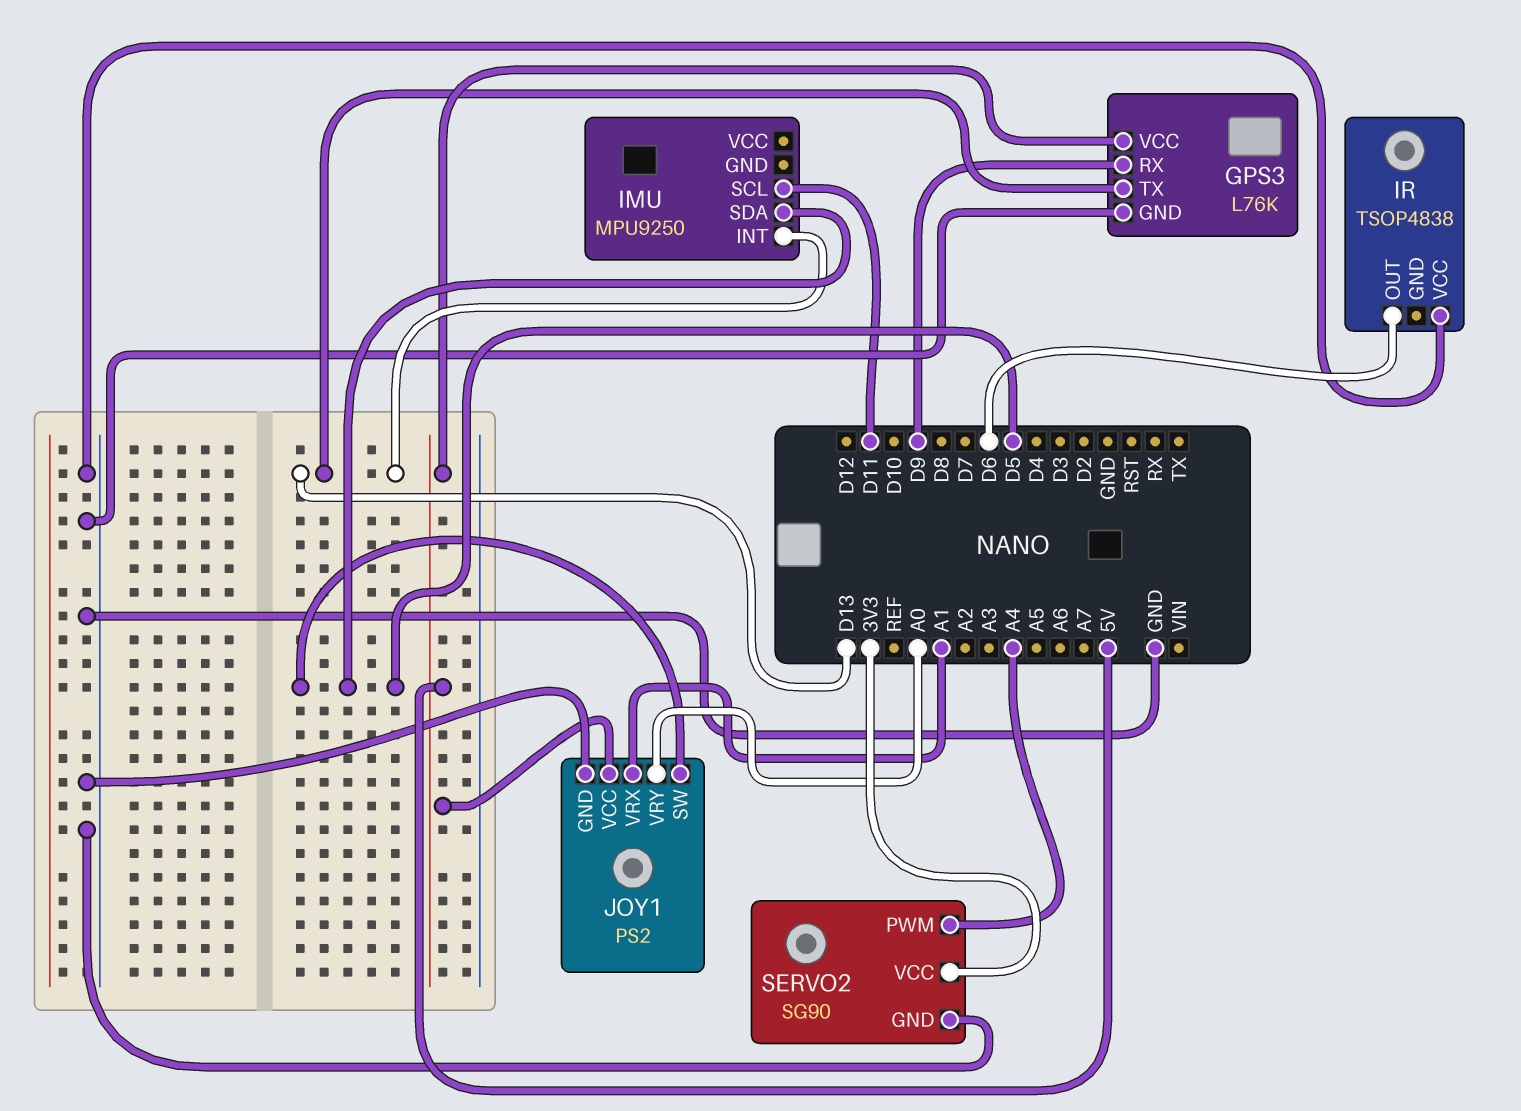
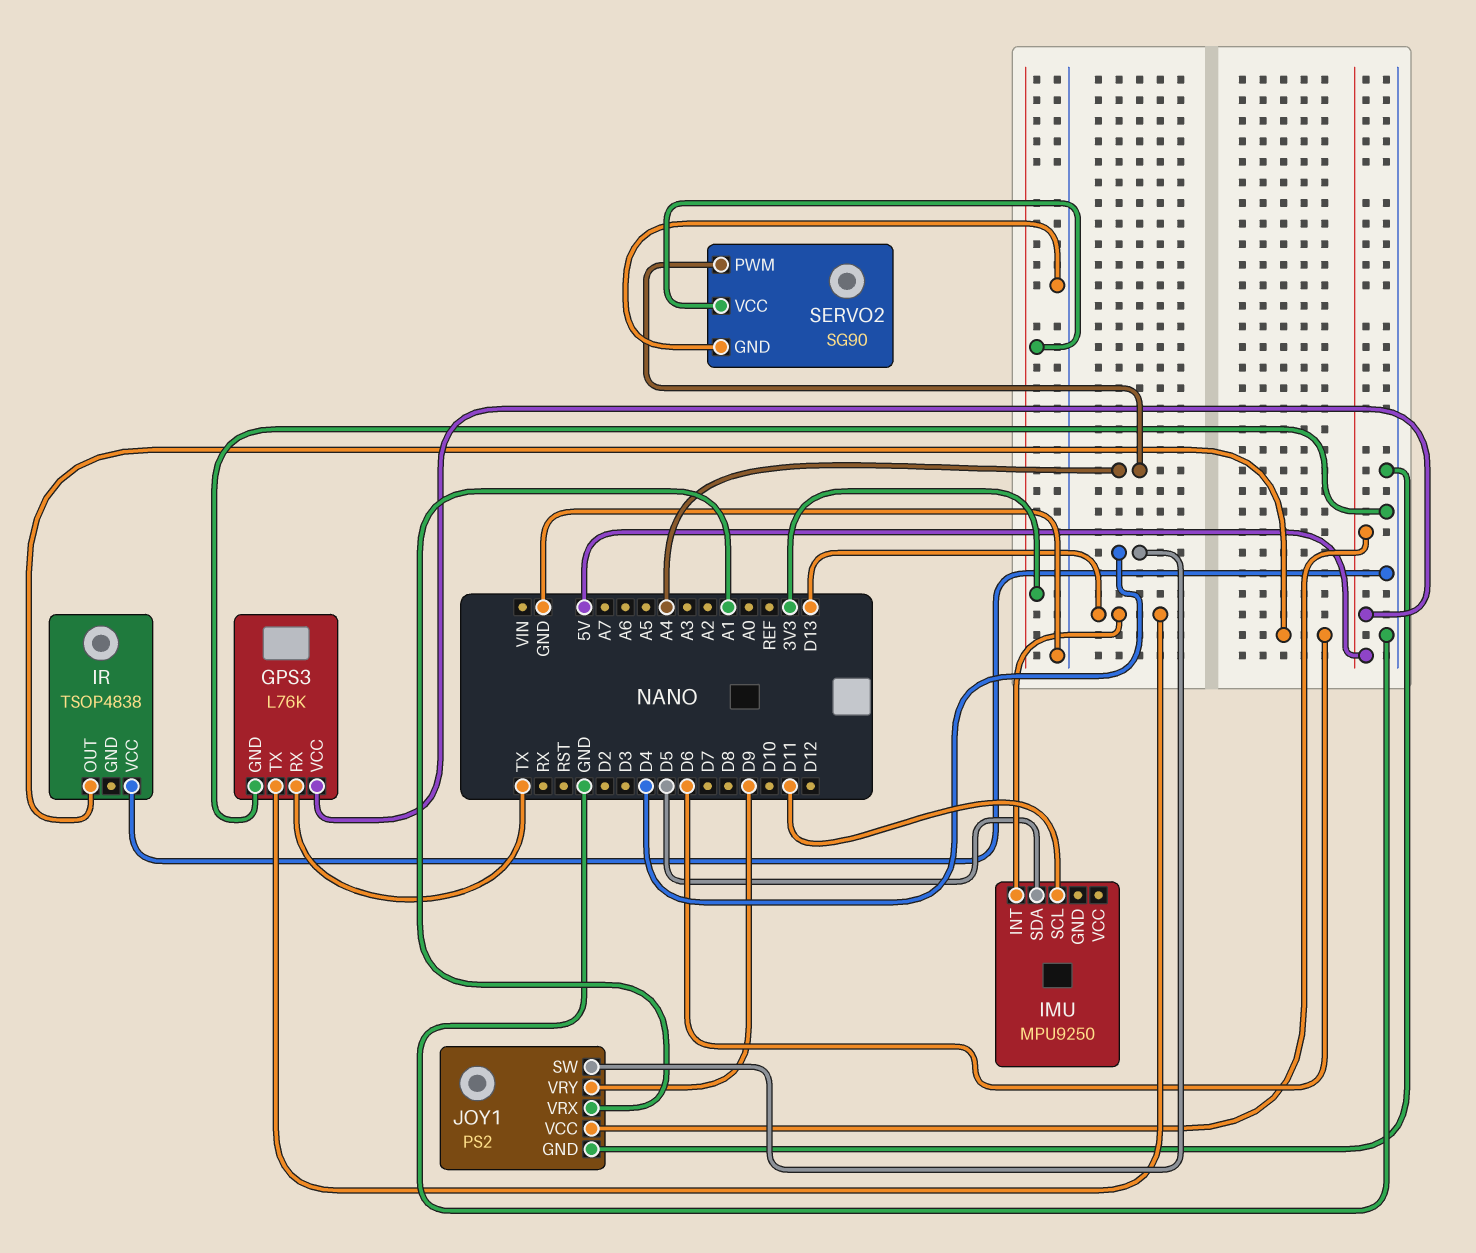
GPS3 pin RX: D9 -> TX
JOY1 pin SW: D5 -> D4
JOY1 pin VRY: A0 -> D9

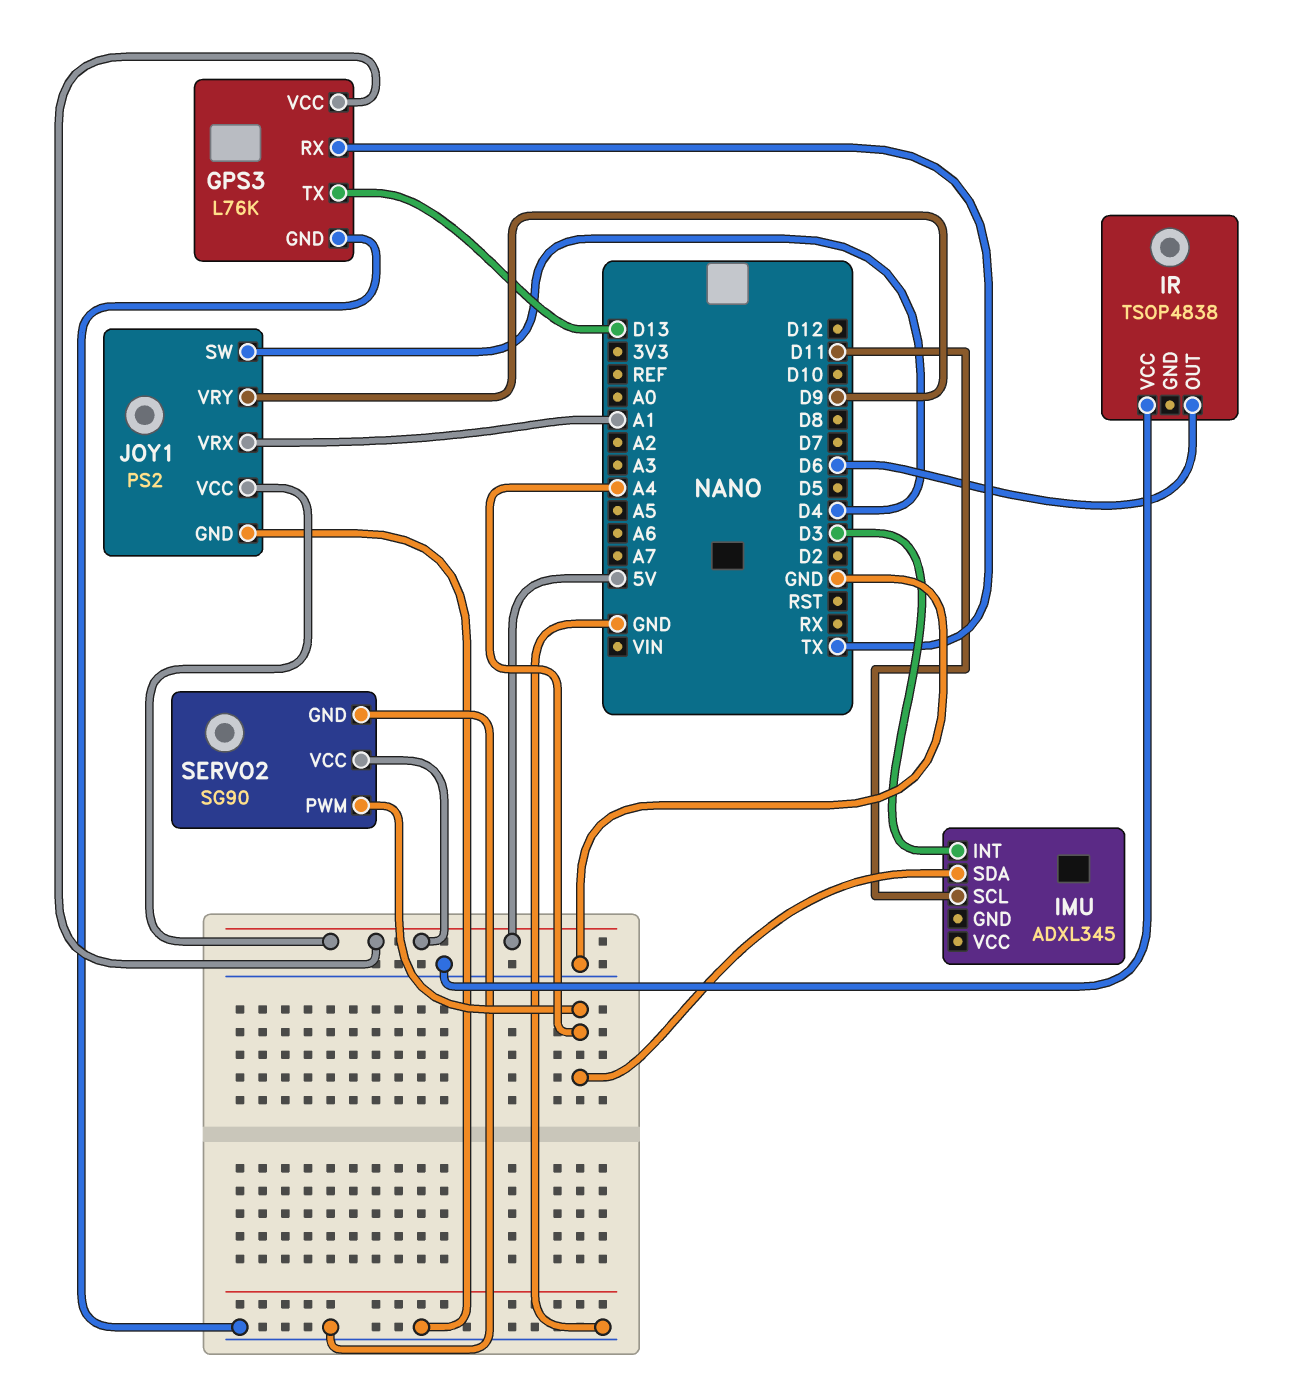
IMU: MPU9250 -> ADXL345
IMU pin INT: D13 -> D3
IMU pin SDA: D5 -> A4
SERVO2 pin VCC: 3V3 -> 5V

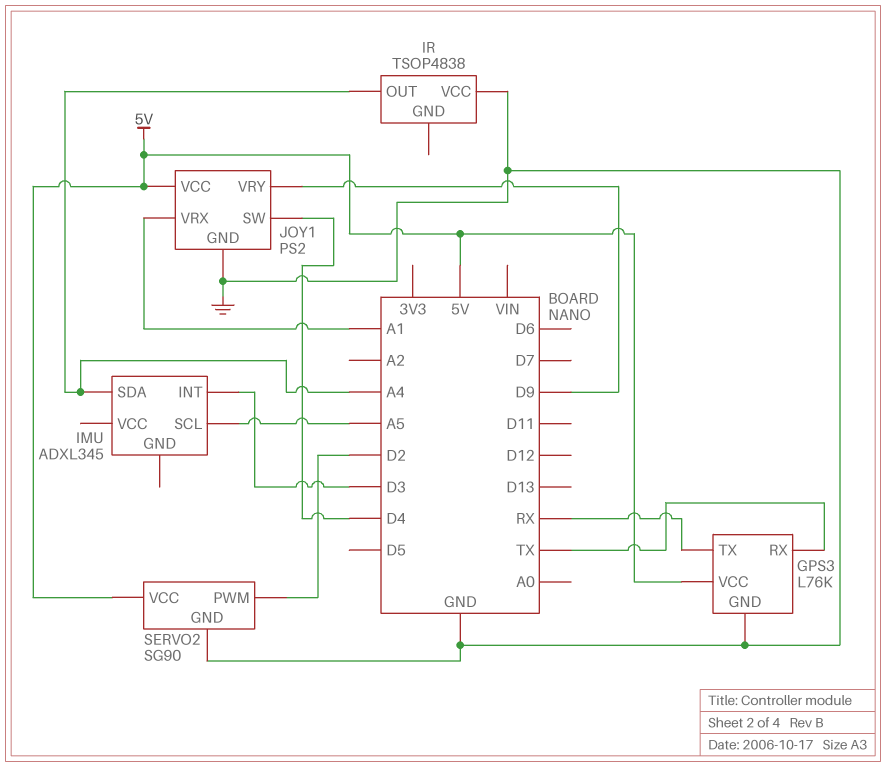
GPS3 pin TX: D13 -> RX
IMU pin SCL: D11 -> A5
IR pin OUT: D6 -> A4
SERVO2 pin PWM: A4 -> D2

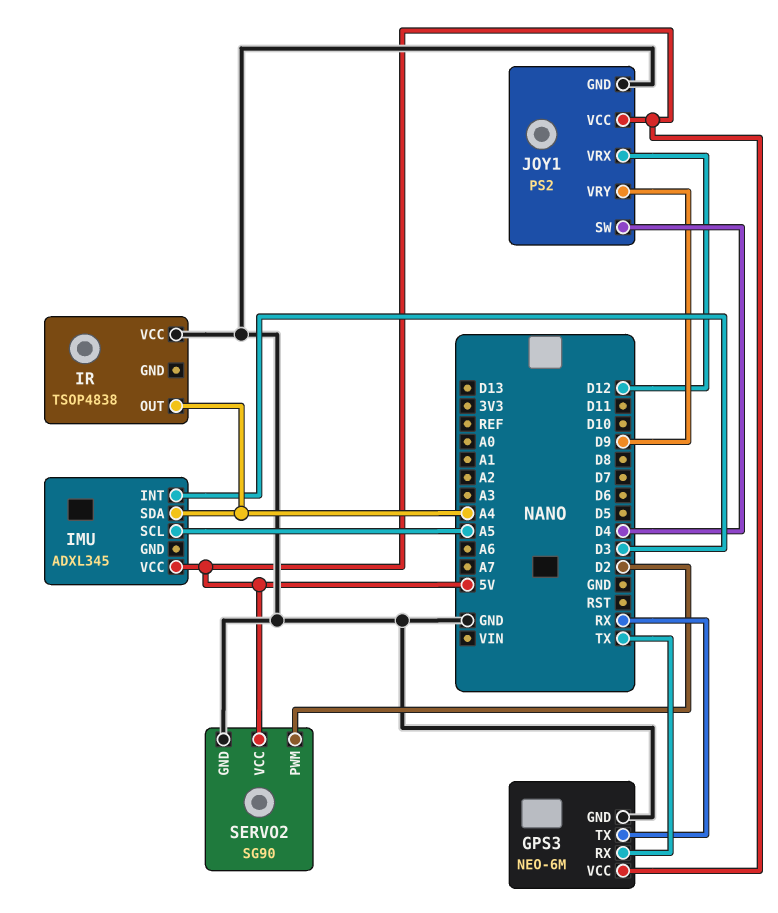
GPS3: L76K -> NEO-6M
IMU pin VCC: none -> 5V
JOY1 pin VRX: A1 -> D12

